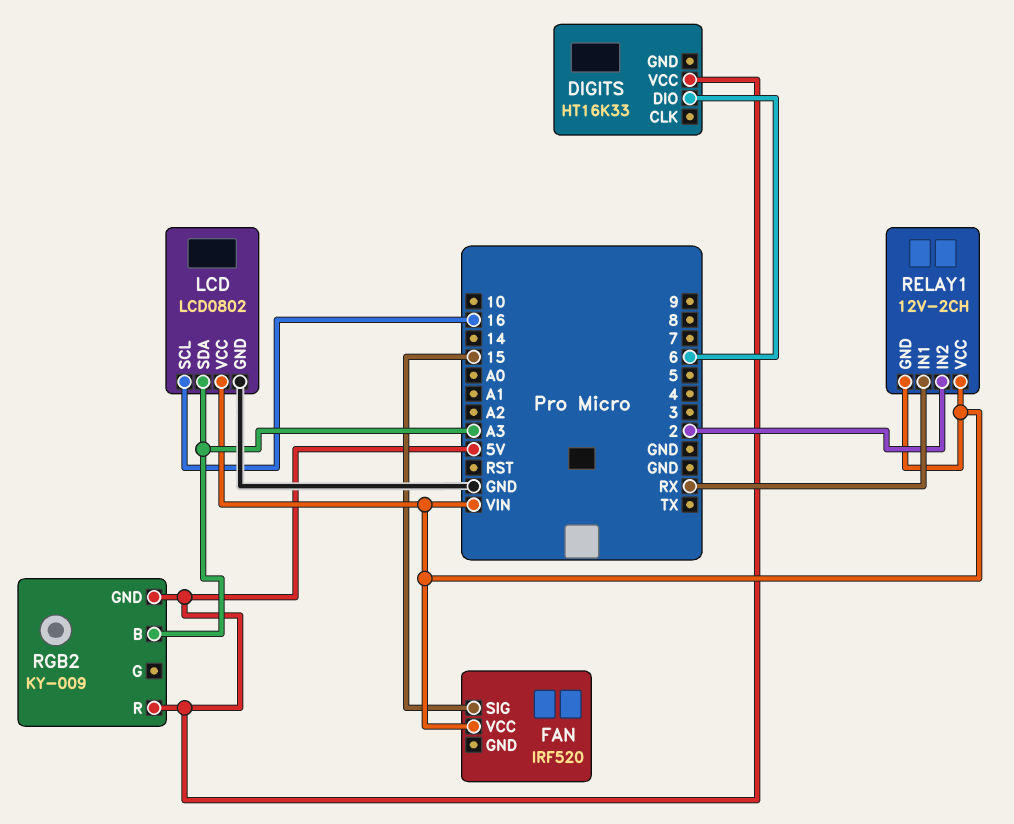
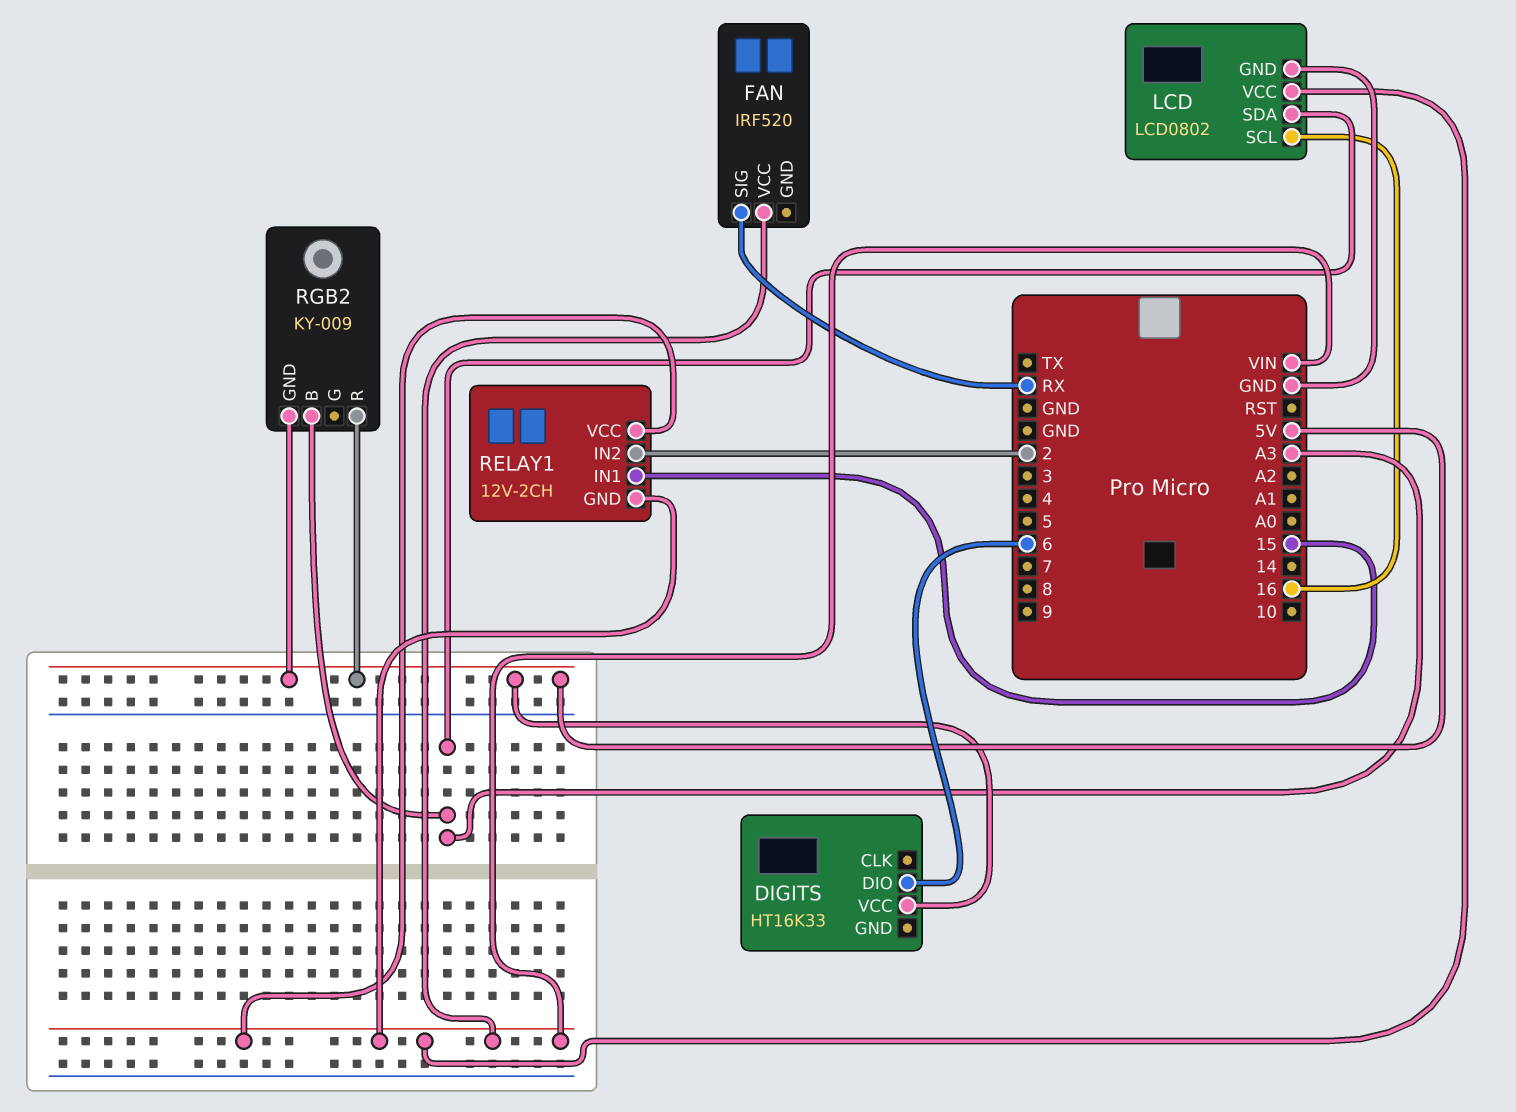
FAN pin SIG: 15 -> RX
RELAY1 pin IN1: RX -> 15

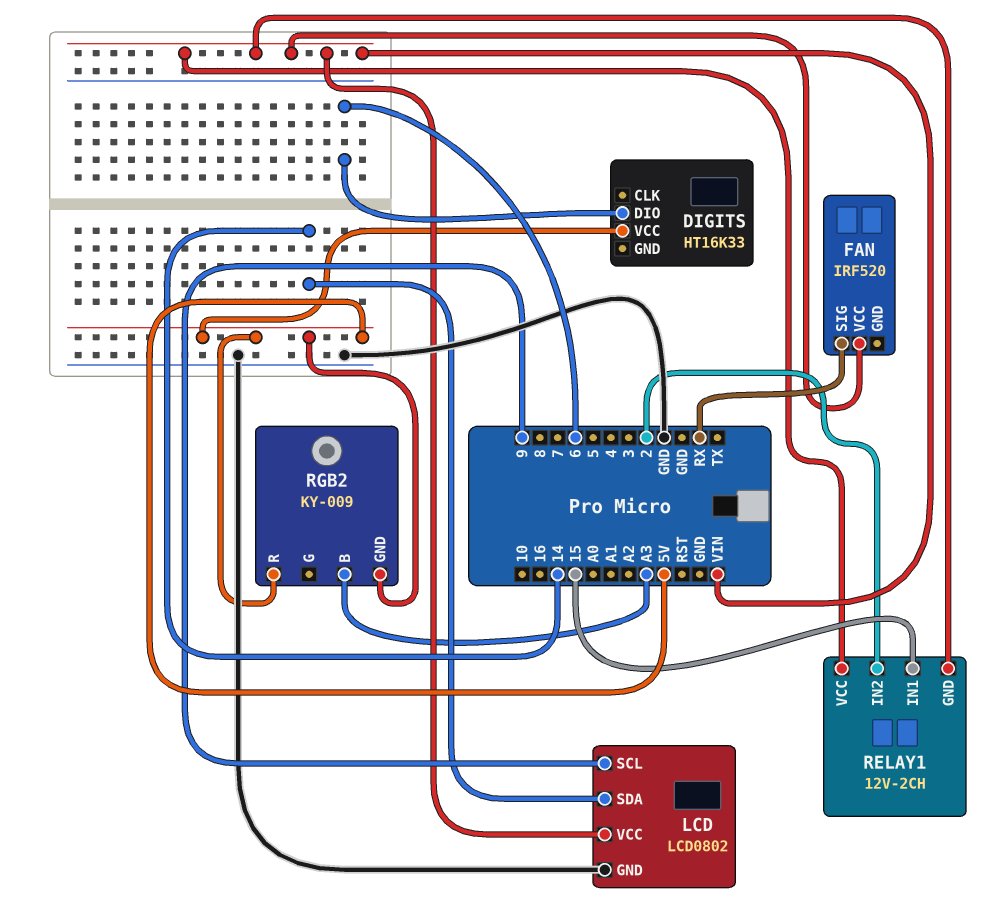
LCD pin SCL: 16 -> 9
LCD pin SDA: A3 -> 14

